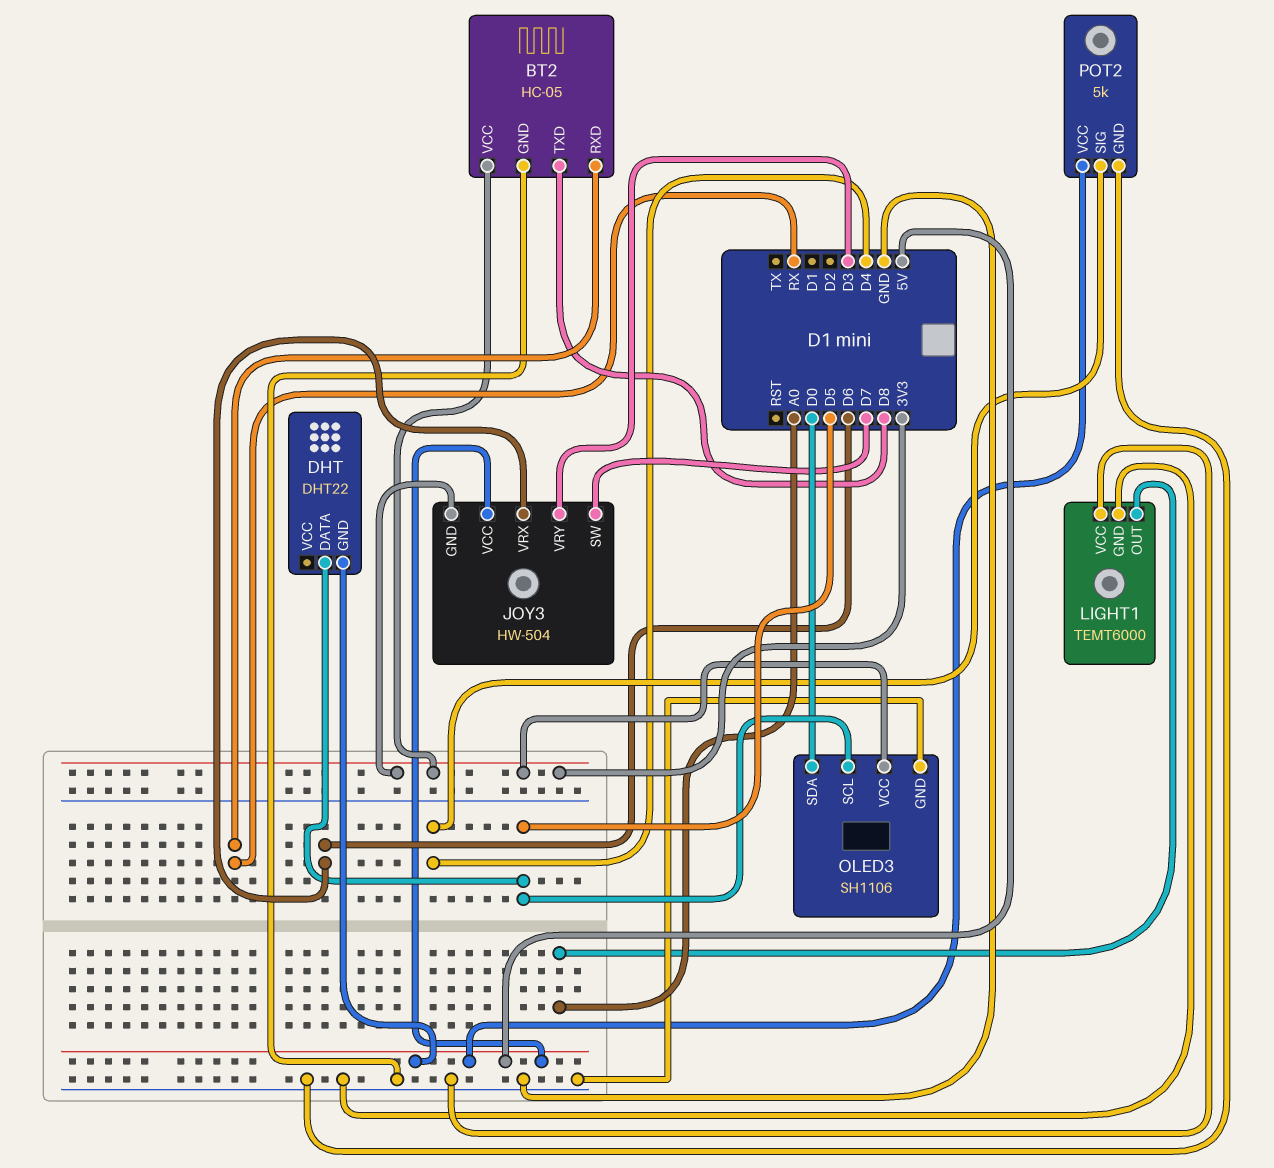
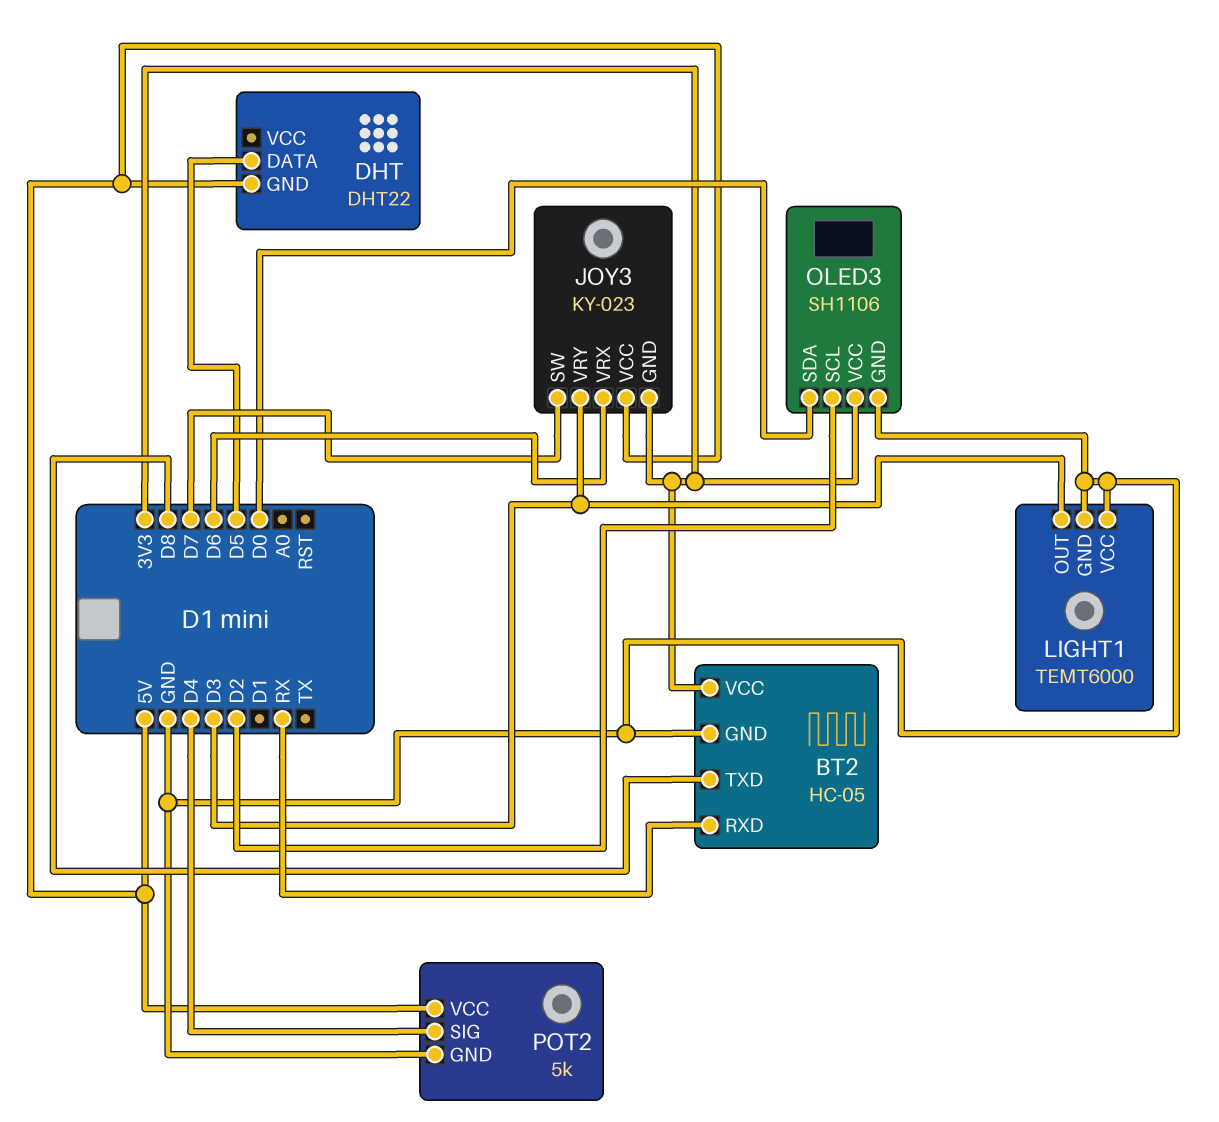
JOY3: HW-504 -> KY-023
LIGHT1 pin OUT: A0 -> D3
OLED3 pin SCL: D5 -> D2

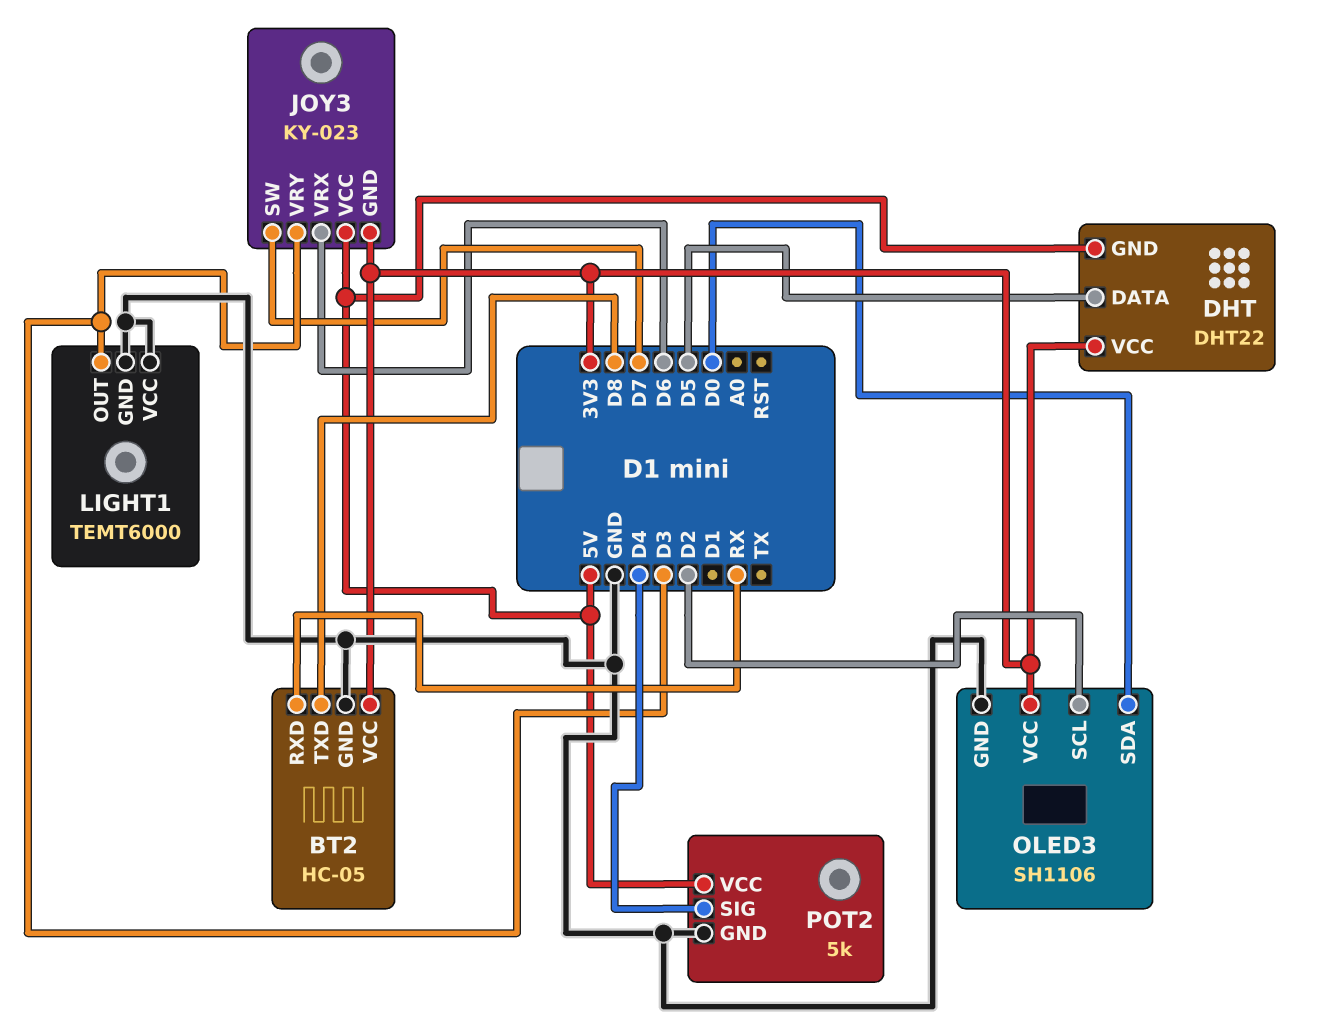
DHT pin VCC: none -> 3V3

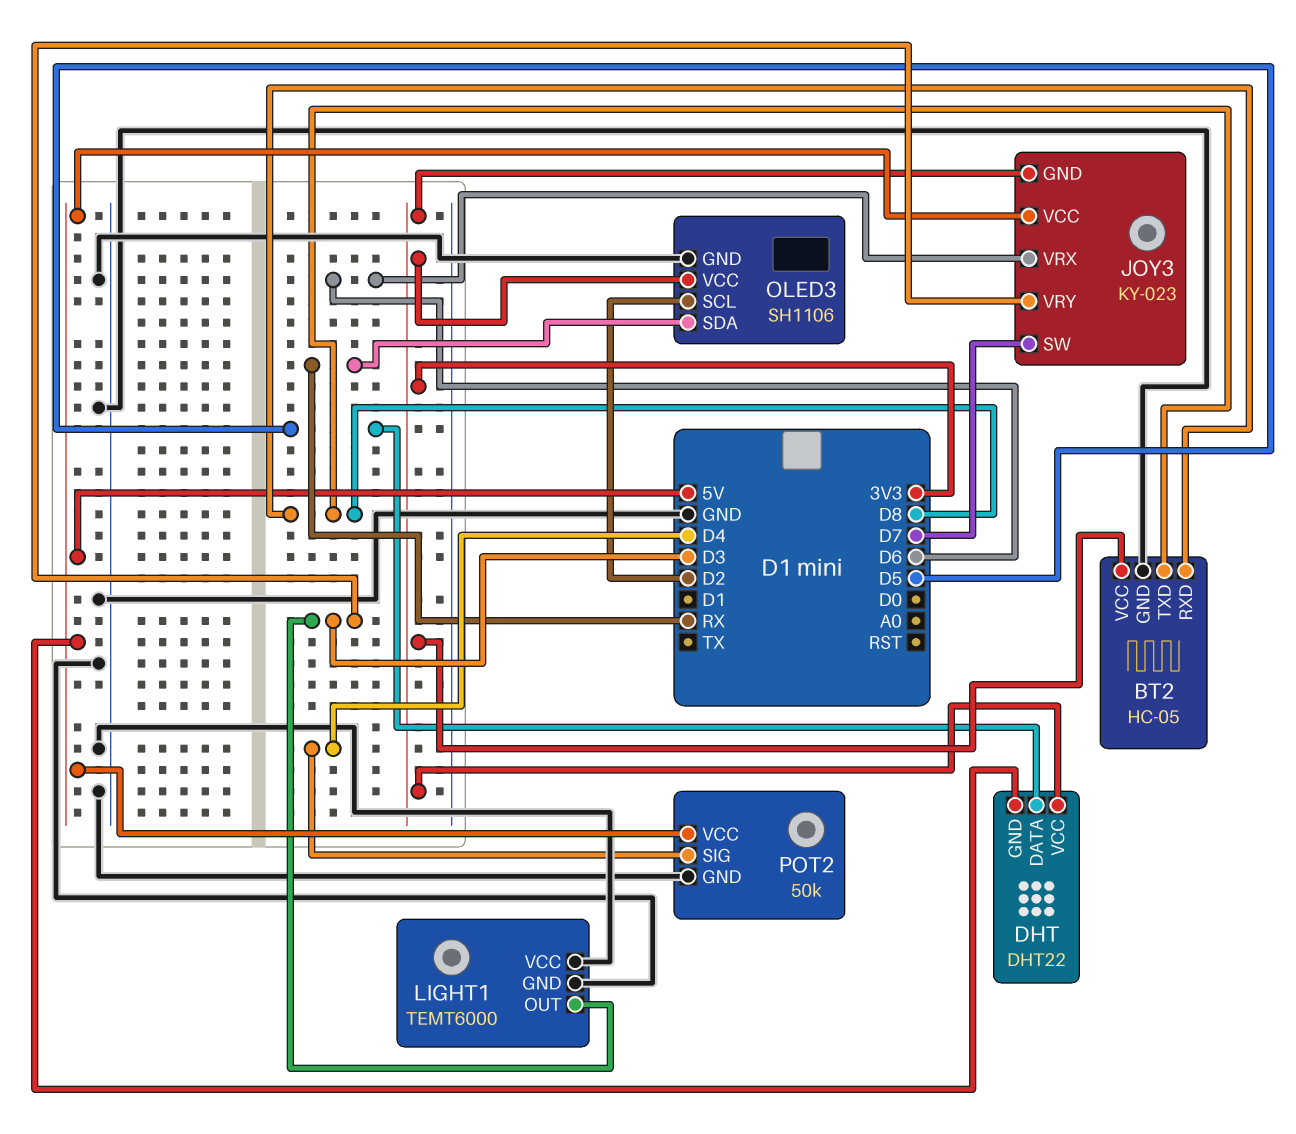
BT2 pin RXD: RX -> D8
OLED3 pin SDA: D0 -> RX
POT2: 5k -> 50k

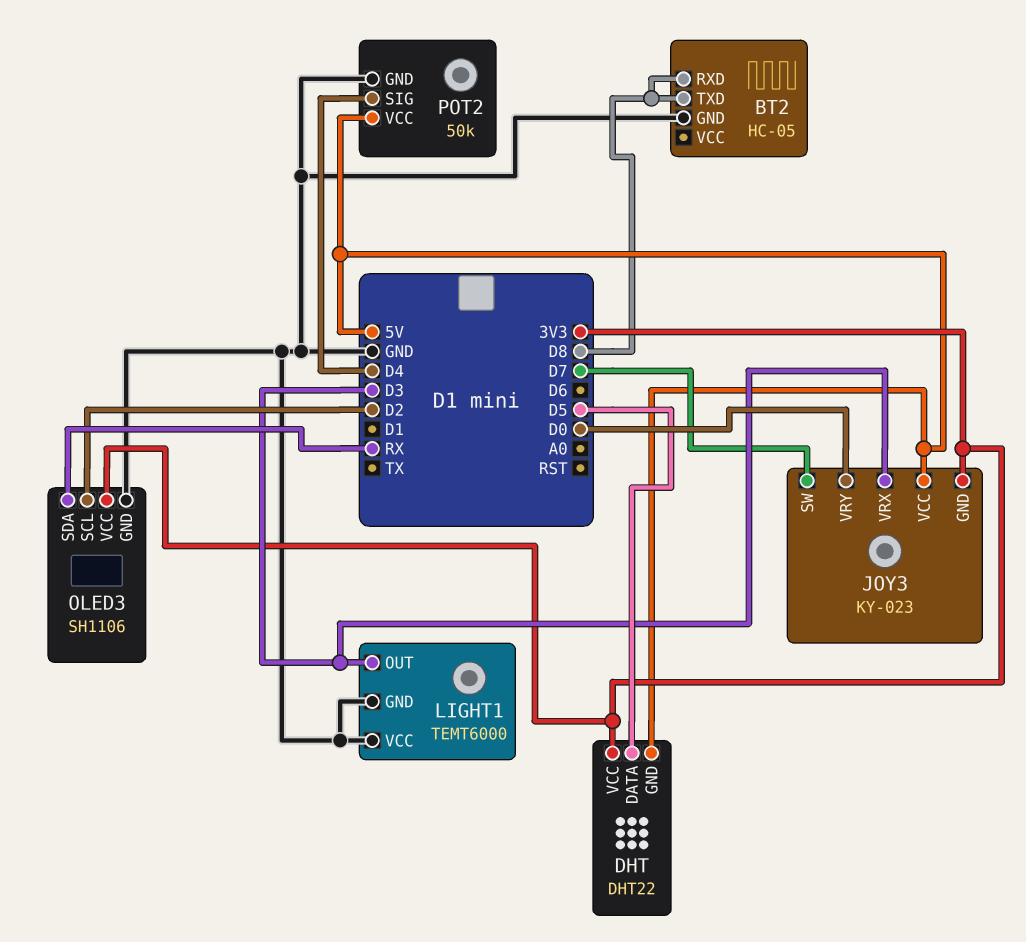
BT2 pin VCC: 3V3 -> none
JOY3 pin VRX: D6 -> D3
JOY3 pin VRY: D3 -> D0

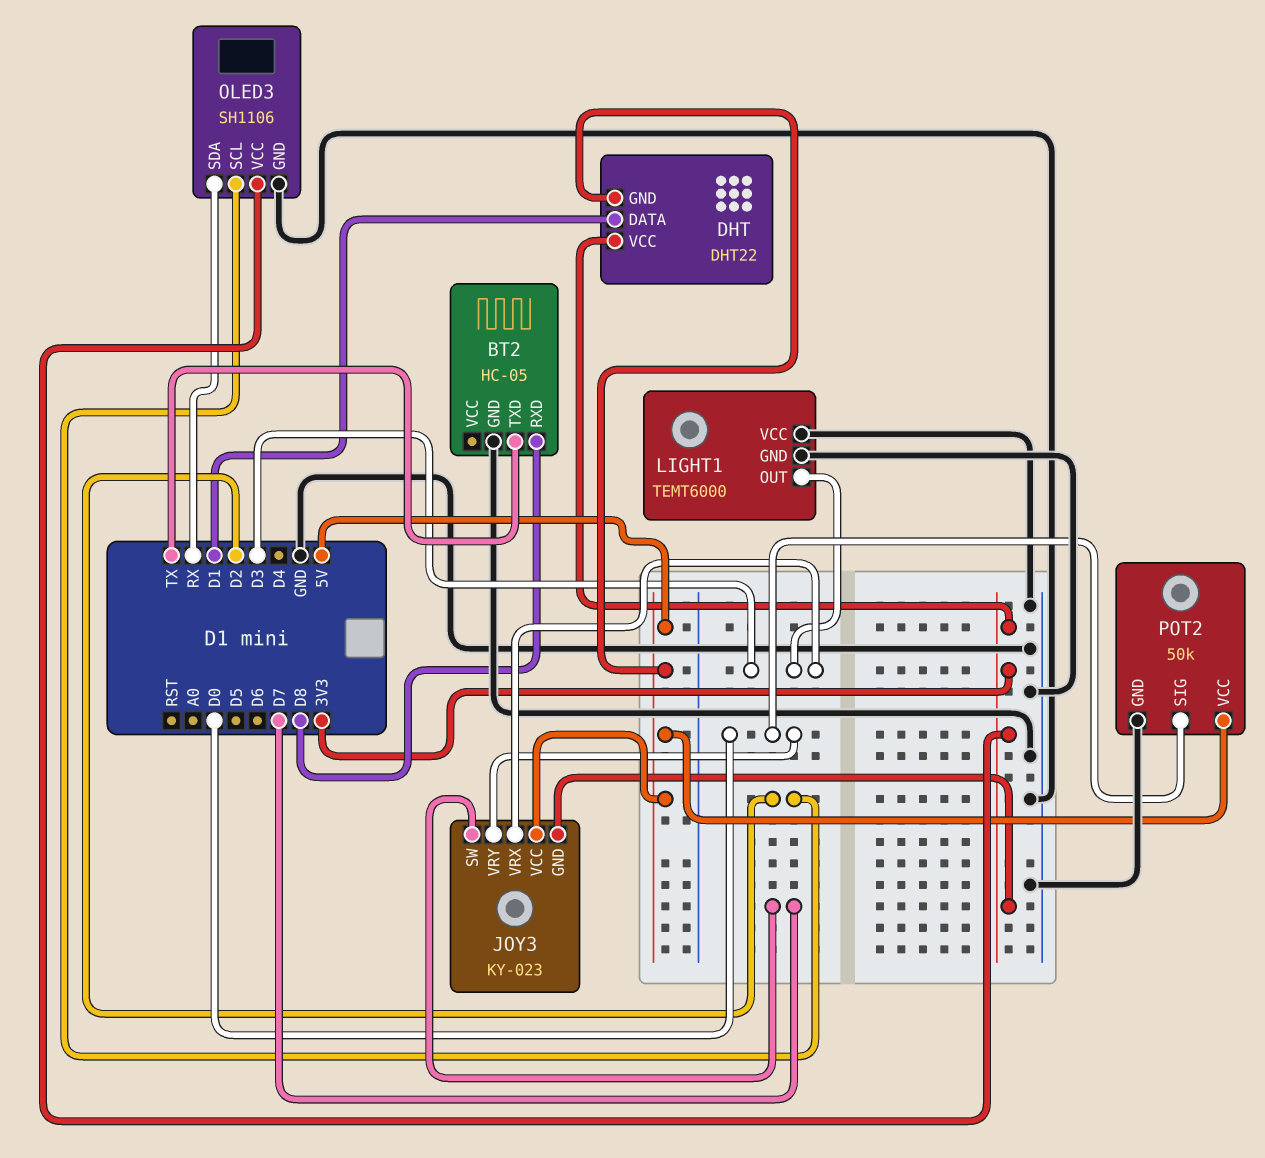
BT2 pin TXD: D8 -> TX
DHT pin DATA: D5 -> D1
POT2 pin SIG: D4 -> D0

